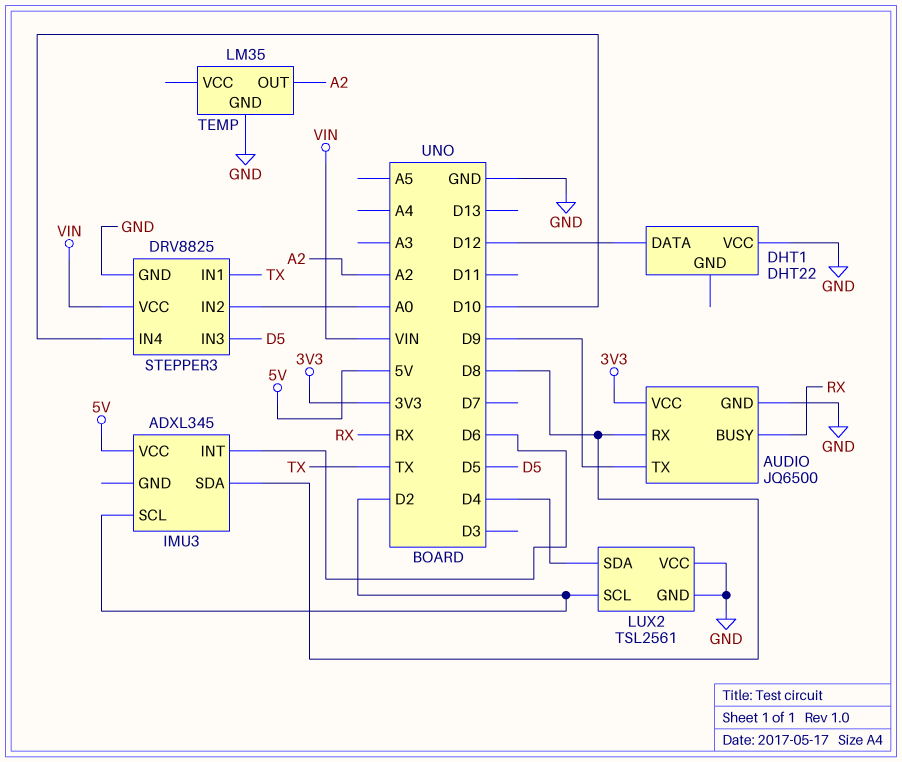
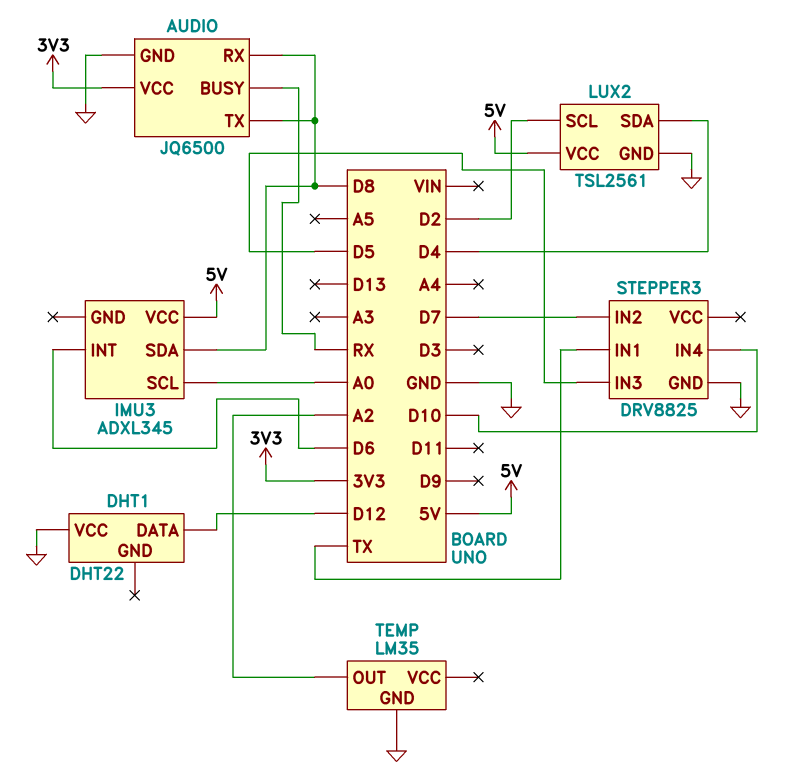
AUDIO pin TX: D9 -> D8
IMU3 pin SCL: D2 -> A0
LUX2 pin VCC: GND -> 5V
STEPPER3 pin IN2: A0 -> D7
STEPPER3 pin VCC: VIN -> none

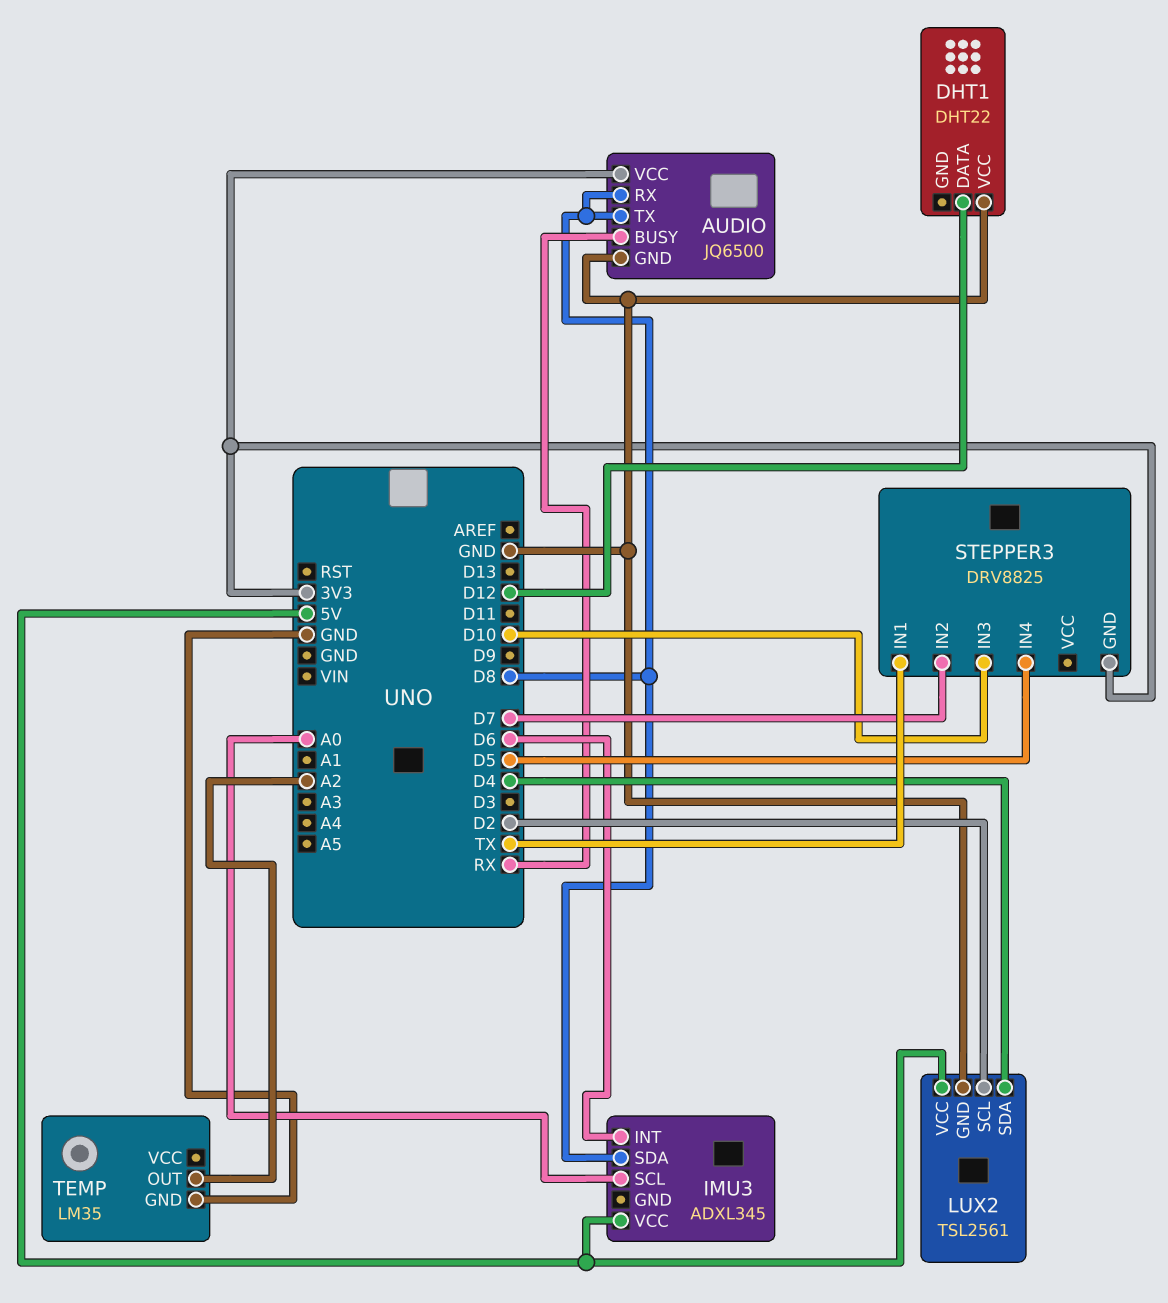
STEPPER3 pin GND: GND -> 3V3
STEPPER3 pin IN3: D5 -> D10
STEPPER3 pin IN4: D10 -> D5

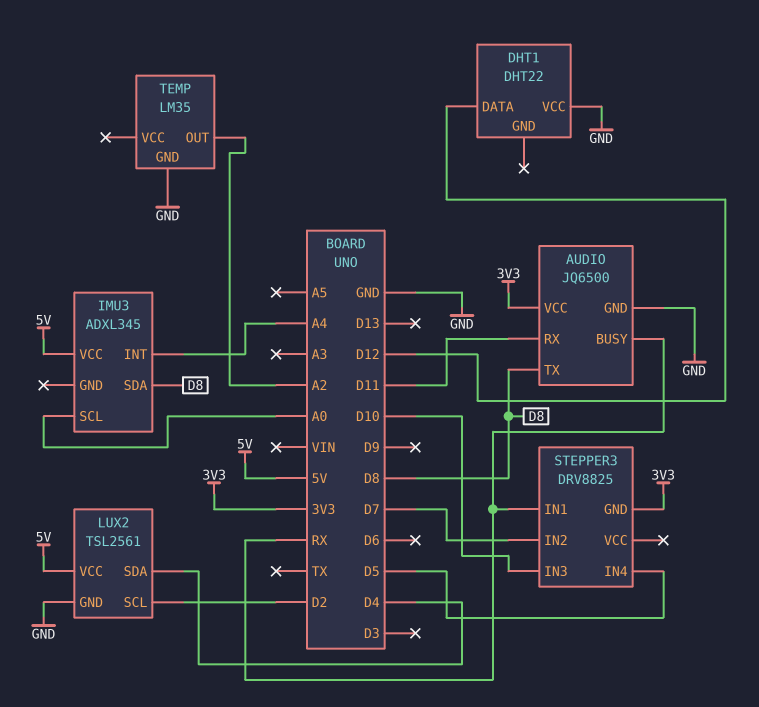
AUDIO pin RX: D8 -> D11
IMU3 pin INT: D6 -> A4
STEPPER3 pin IN1: TX -> RX

